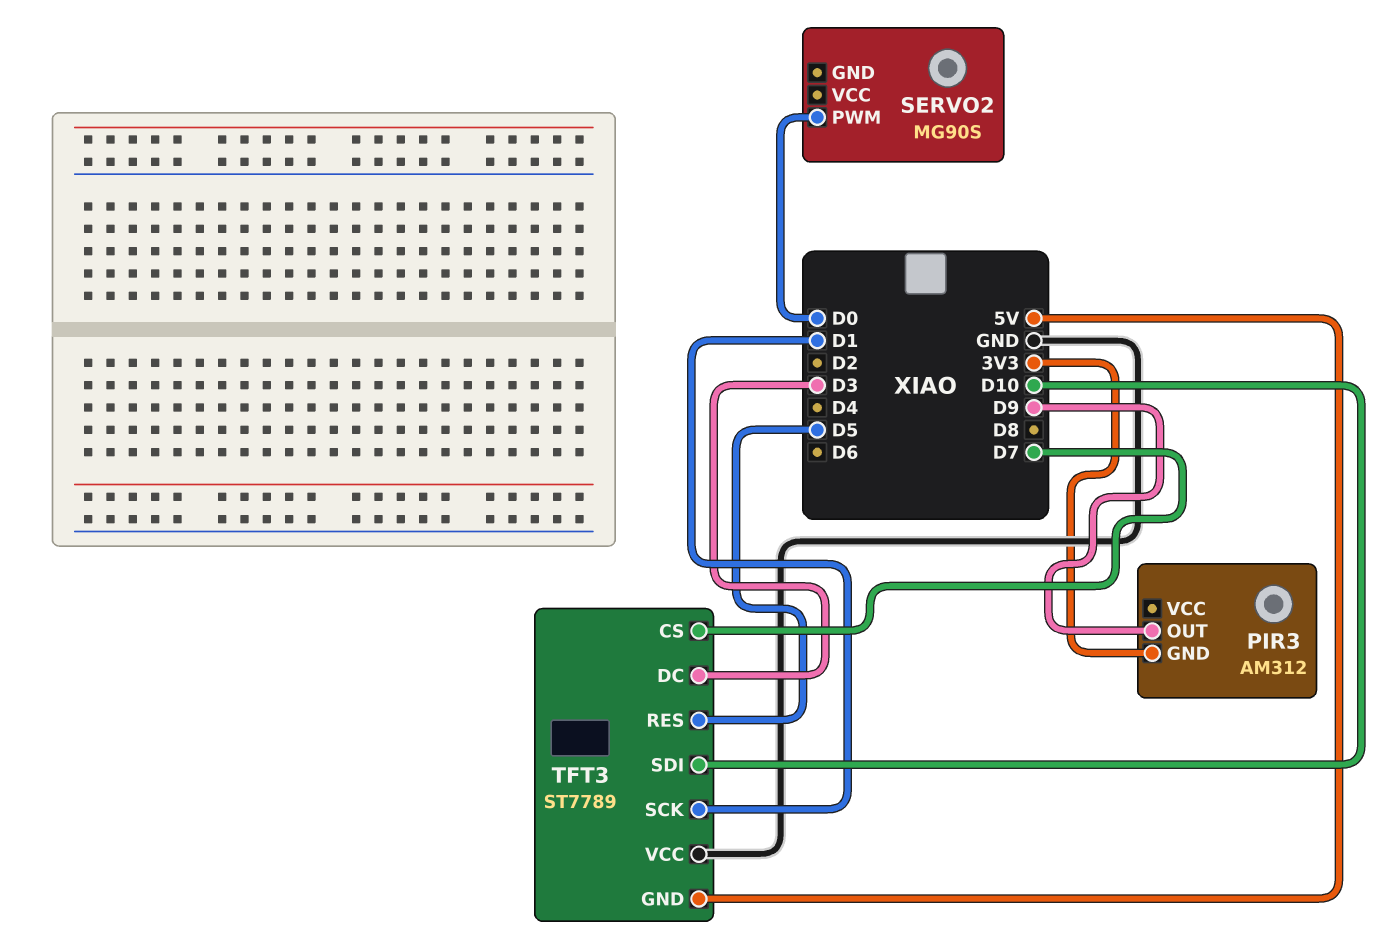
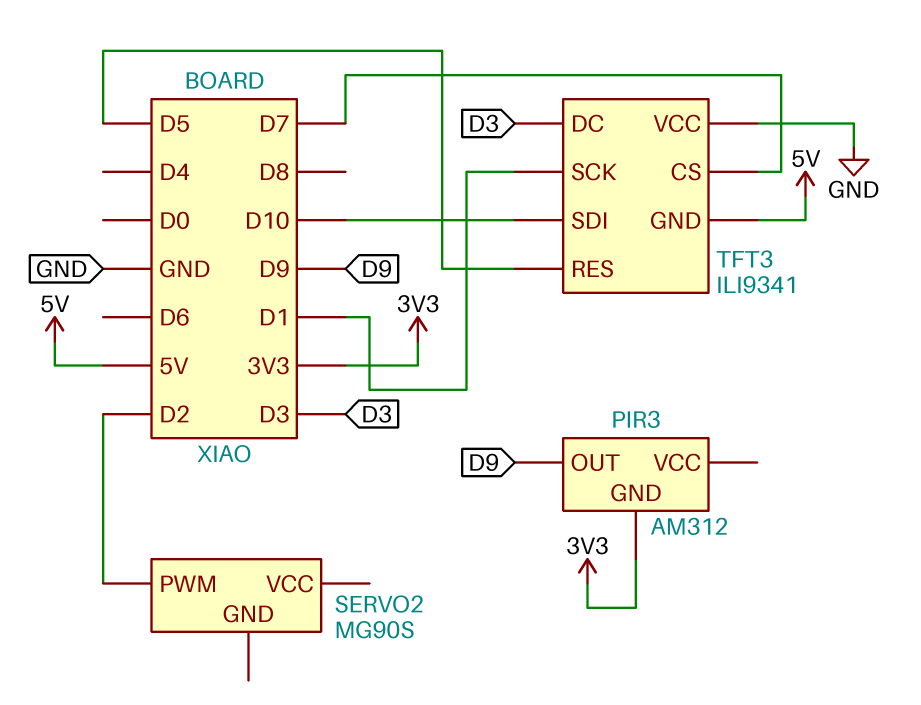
SERVO2 pin PWM: D0 -> D2
TFT3: ST7789 -> ILI9341

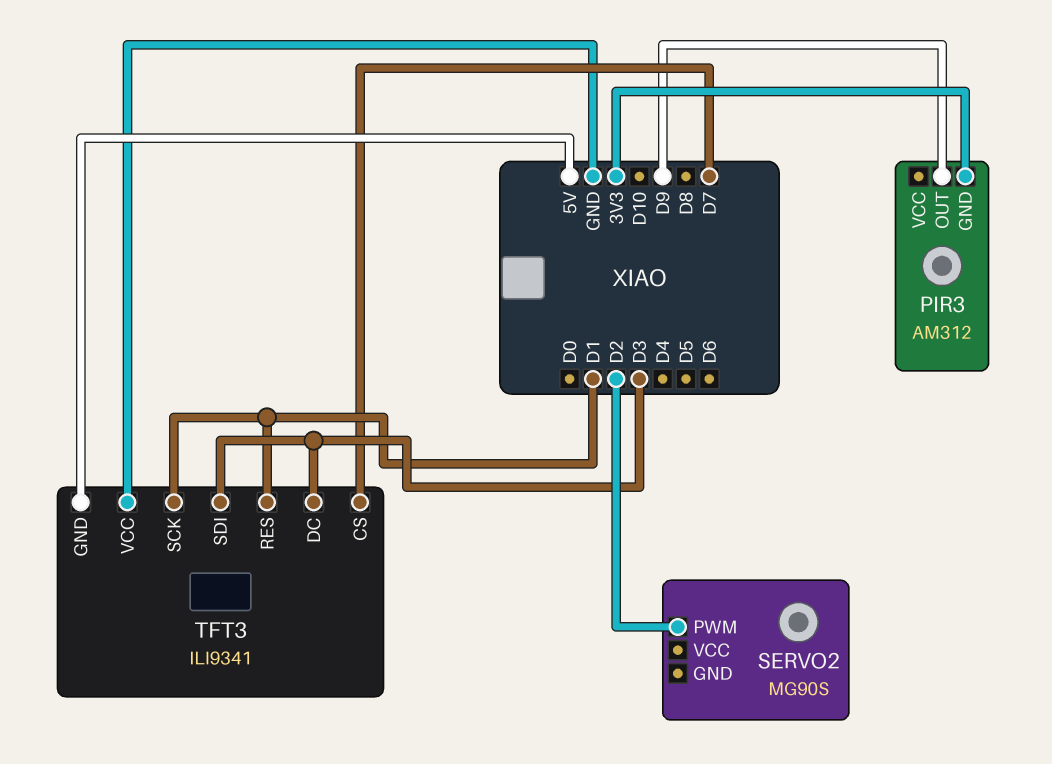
TFT3 pin RES: D5 -> D1
TFT3 pin SDI: D10 -> D3

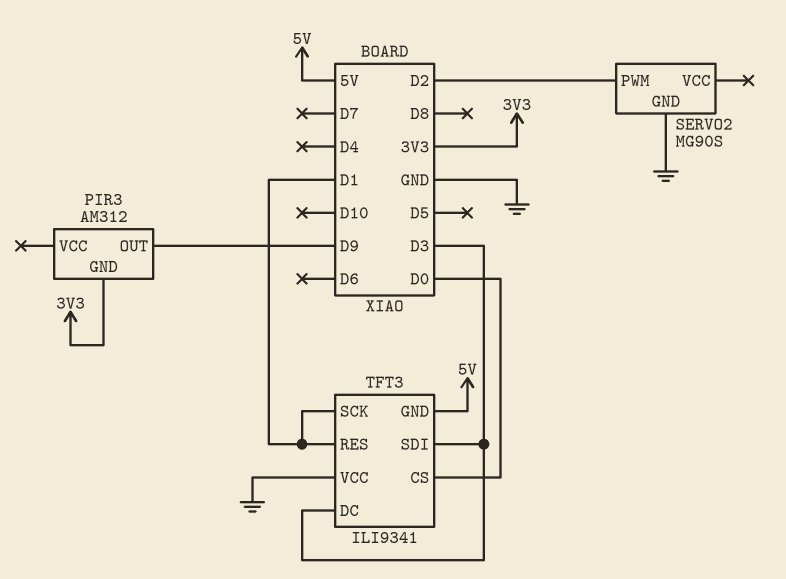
SERVO2 pin GND: none -> GND
TFT3 pin CS: D7 -> D0

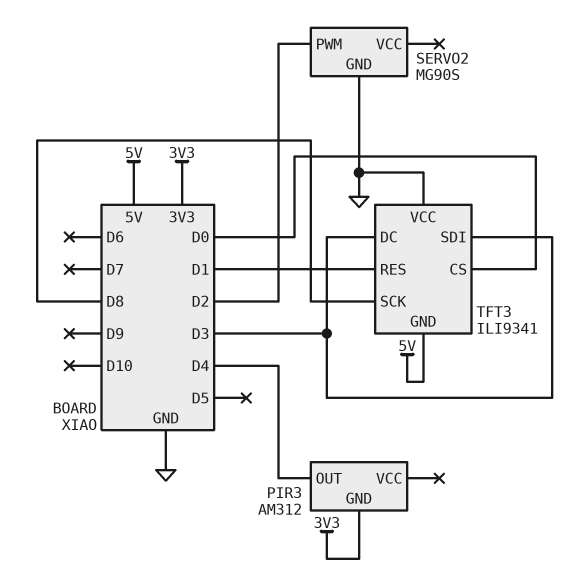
PIR3 pin OUT: D9 -> D4
TFT3 pin SCK: D1 -> D8

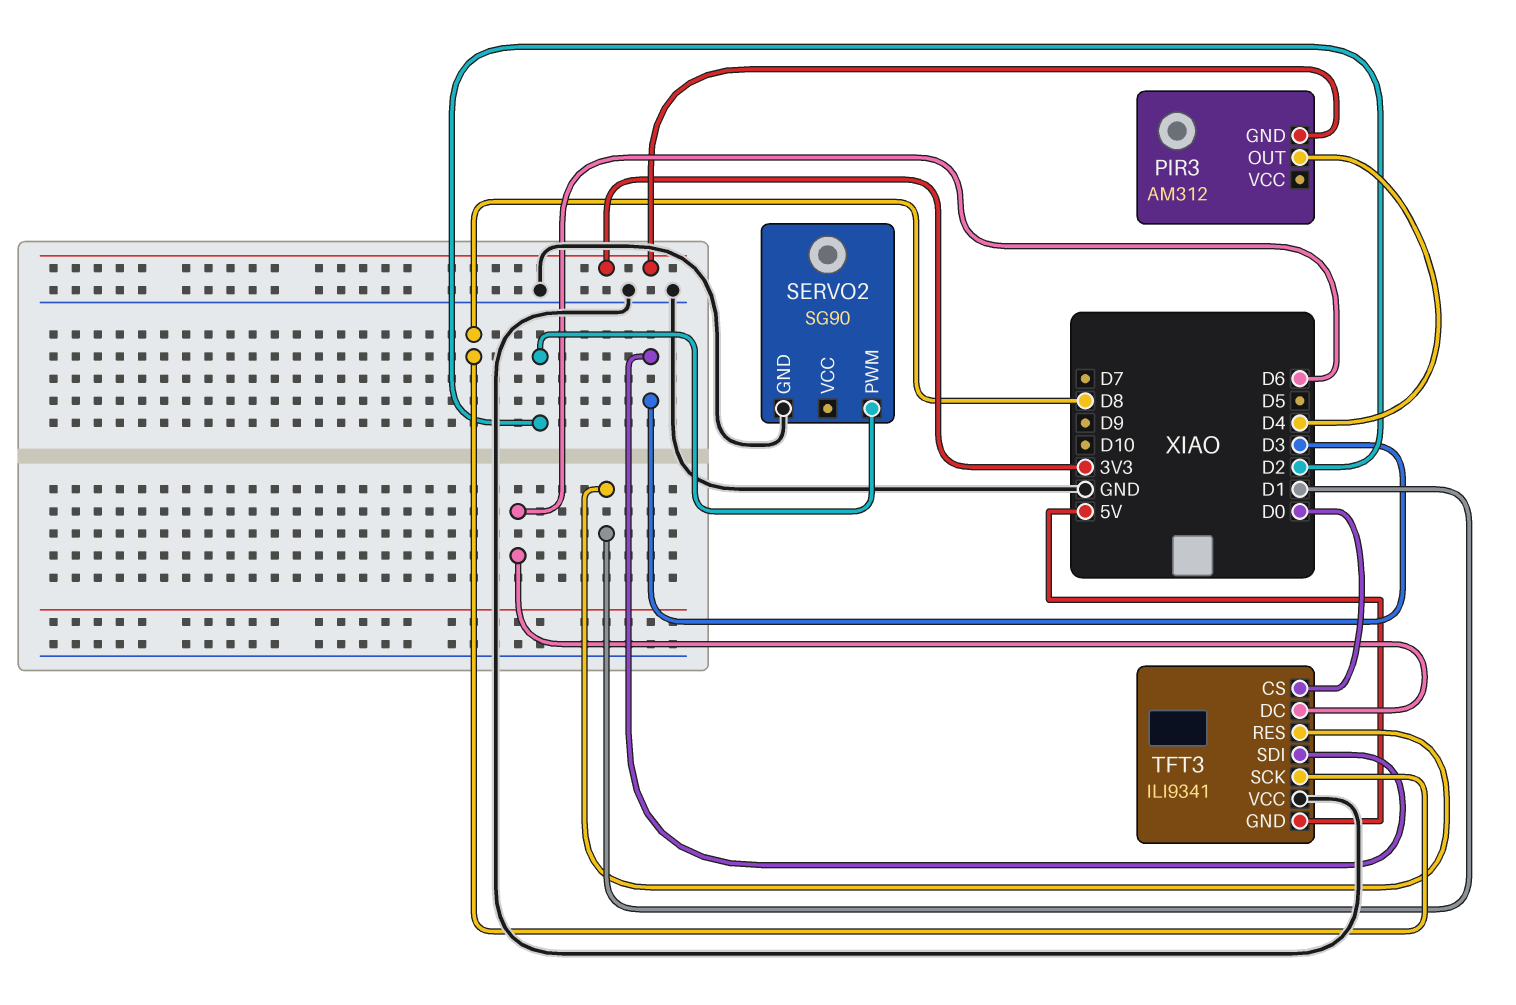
SERVO2: MG90S -> SG90
TFT3 pin DC: D3 -> D6

